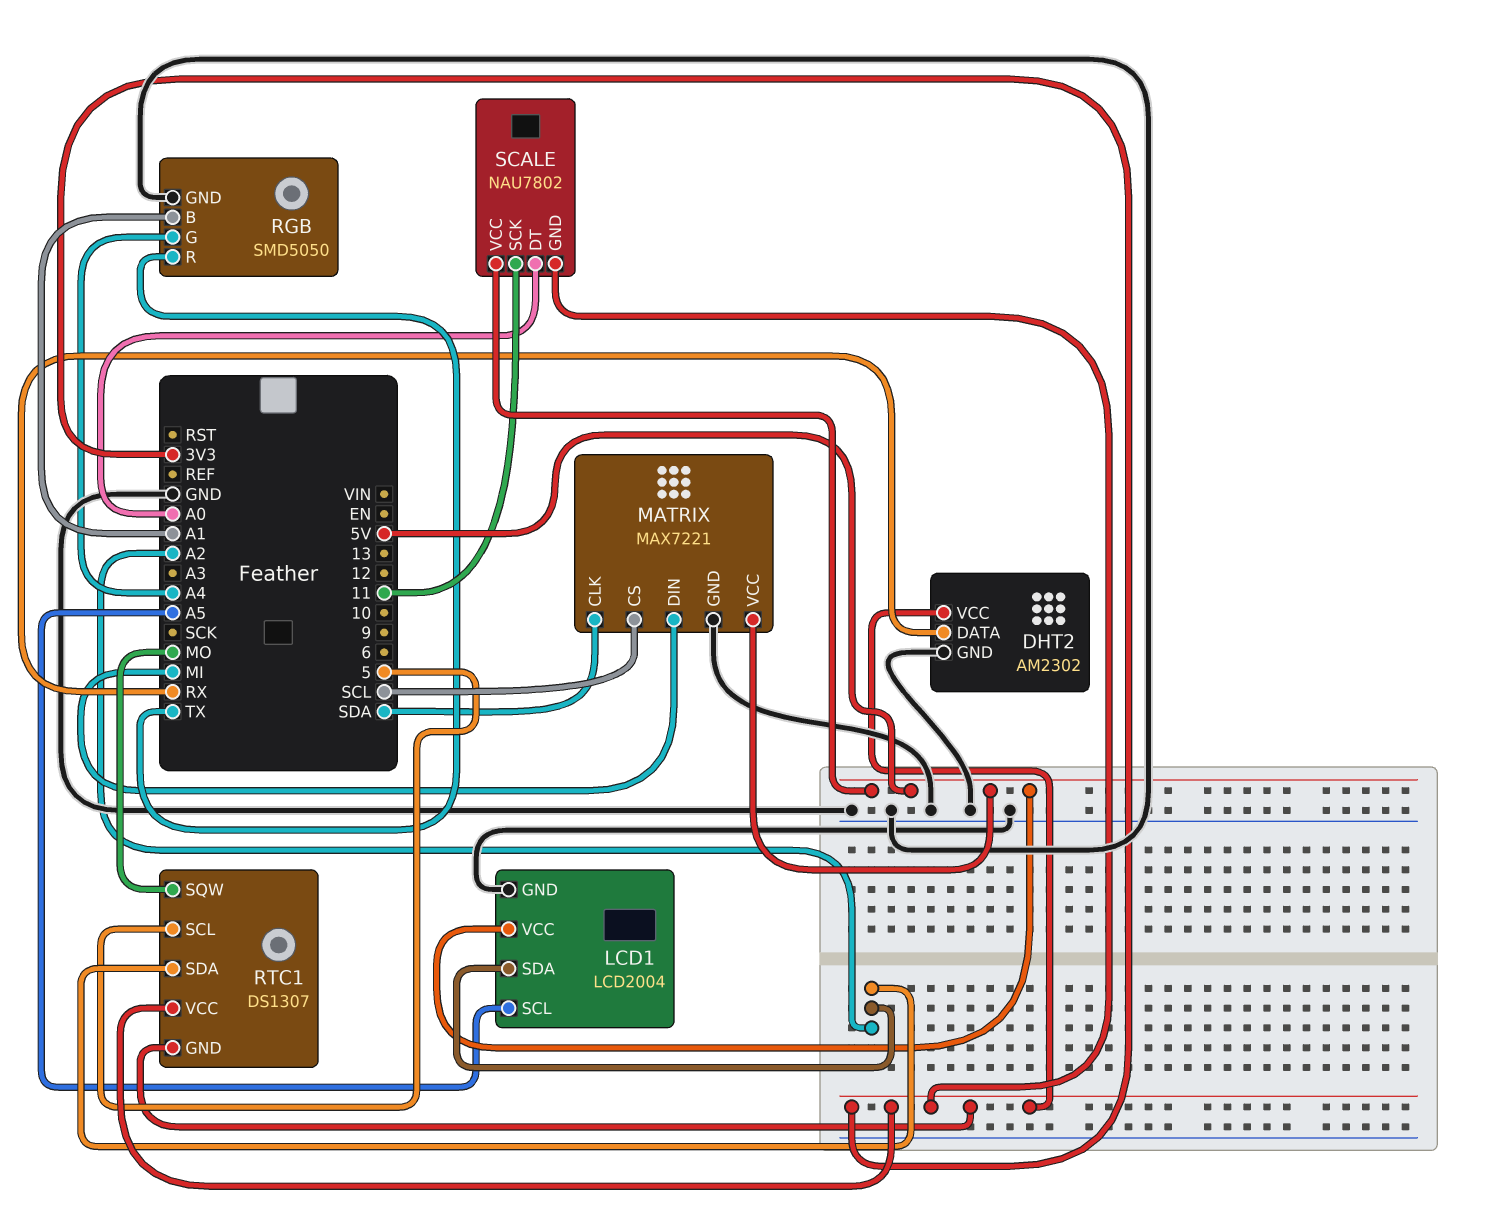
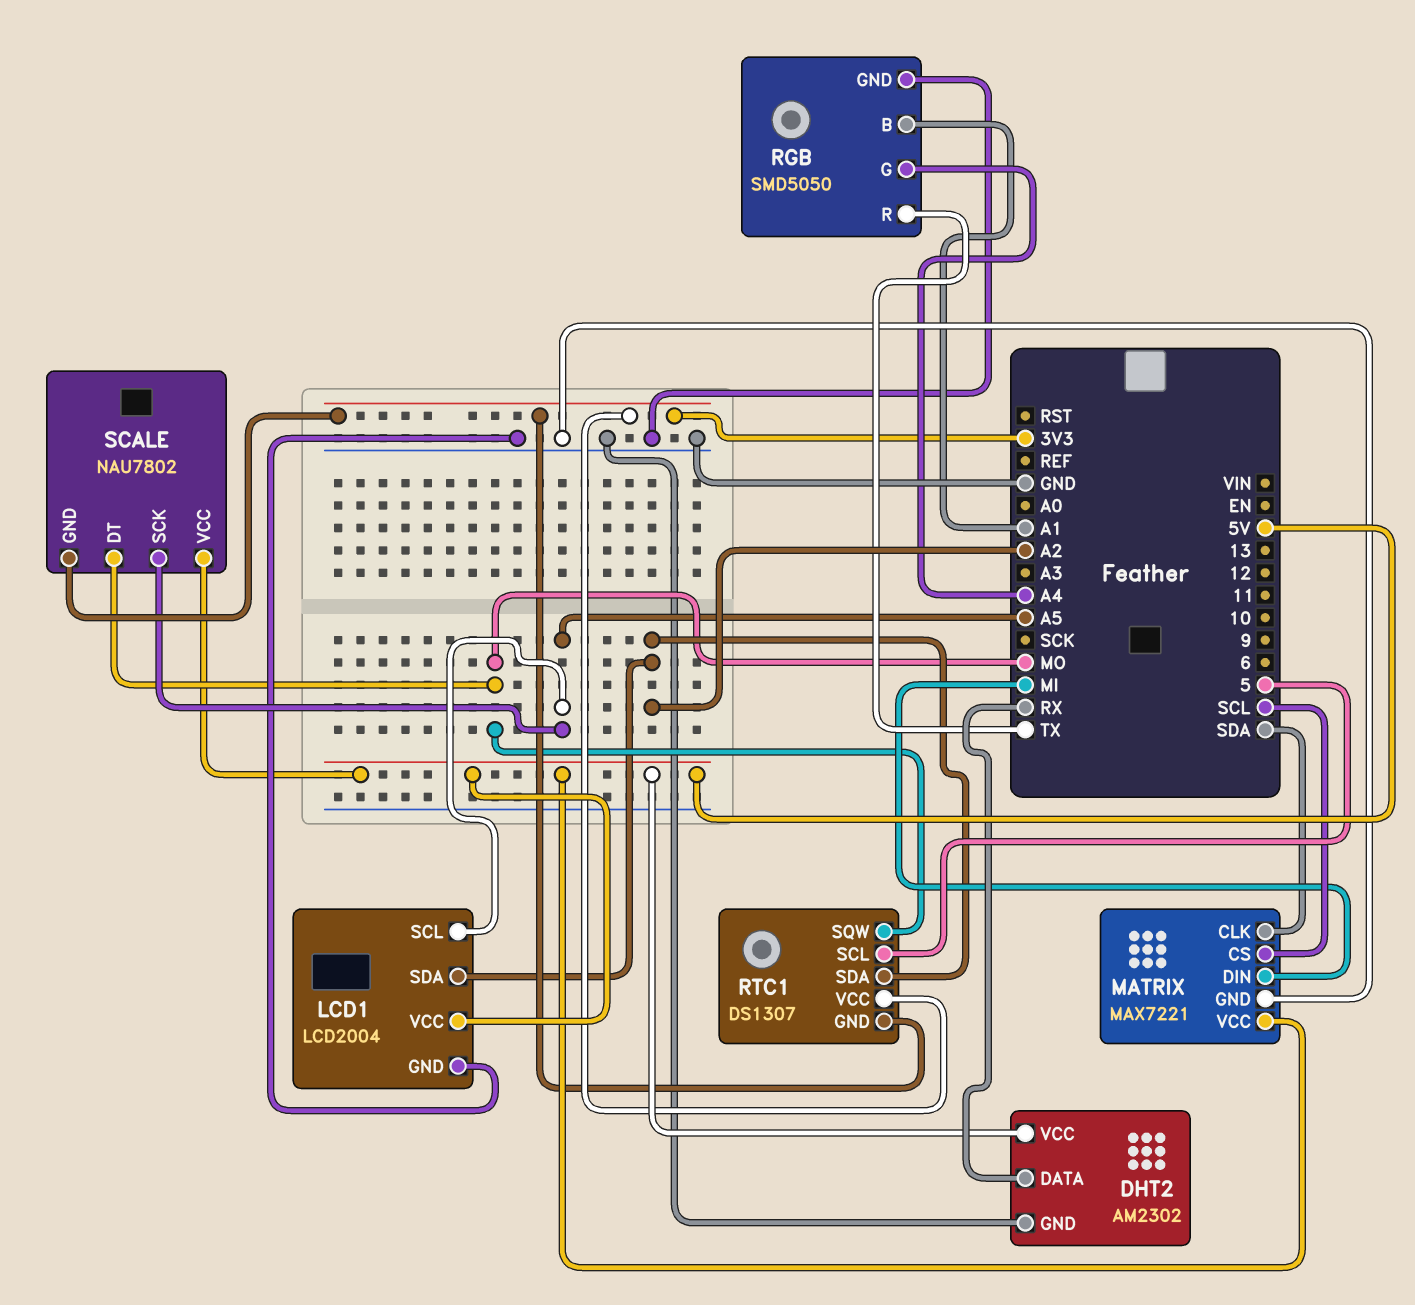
DHT2 pin VCC: 3V3 -> 5V
SCALE pin DT: A0 -> MO
SCALE pin SCK: 11 -> A5

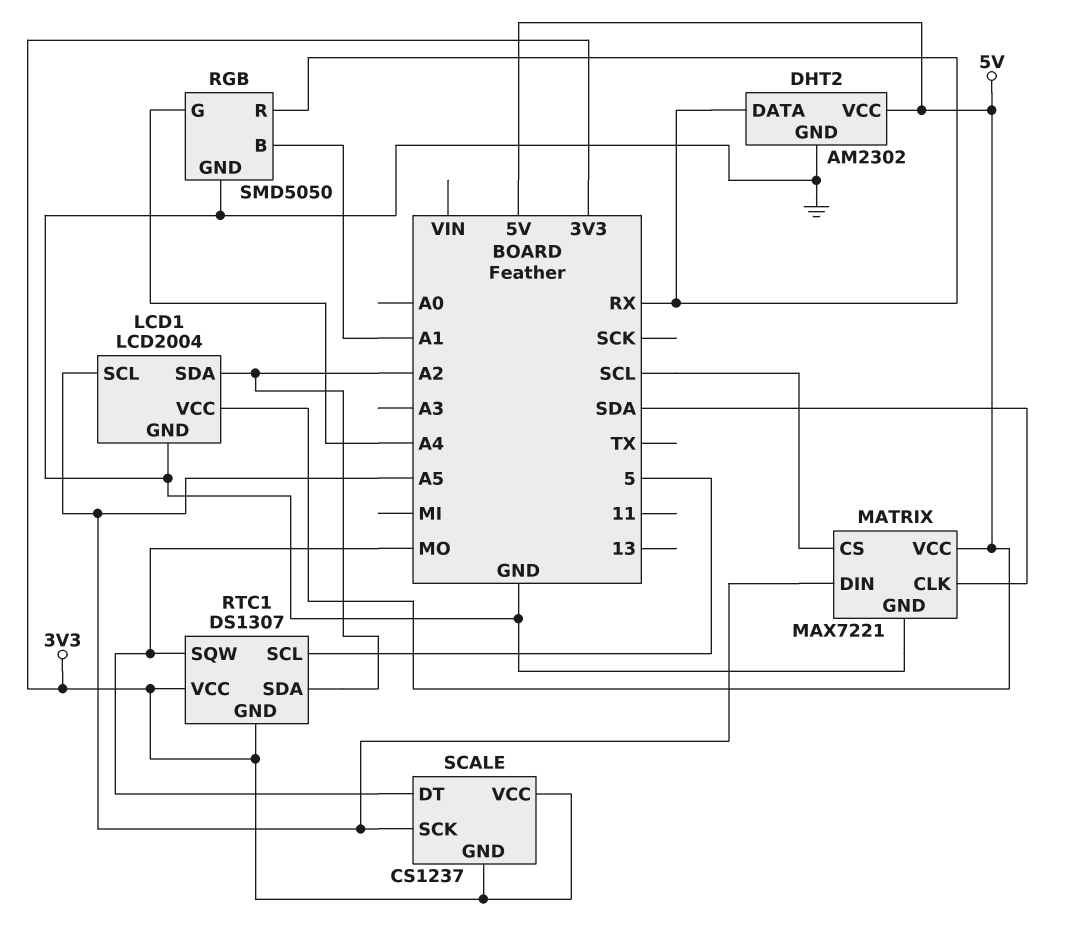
MATRIX pin DIN: MI -> A5
RGB pin R: TX -> RX
SCALE: NAU7802 -> CS1237
SCALE pin VCC: 5V -> 3V3

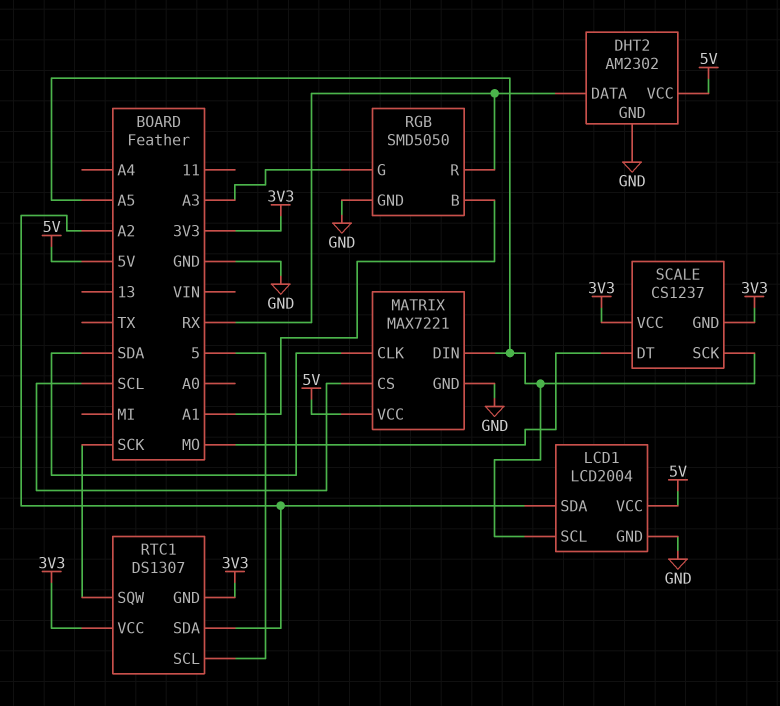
RGB pin G: A4 -> A3
RTC1 pin SQW: MO -> SCK

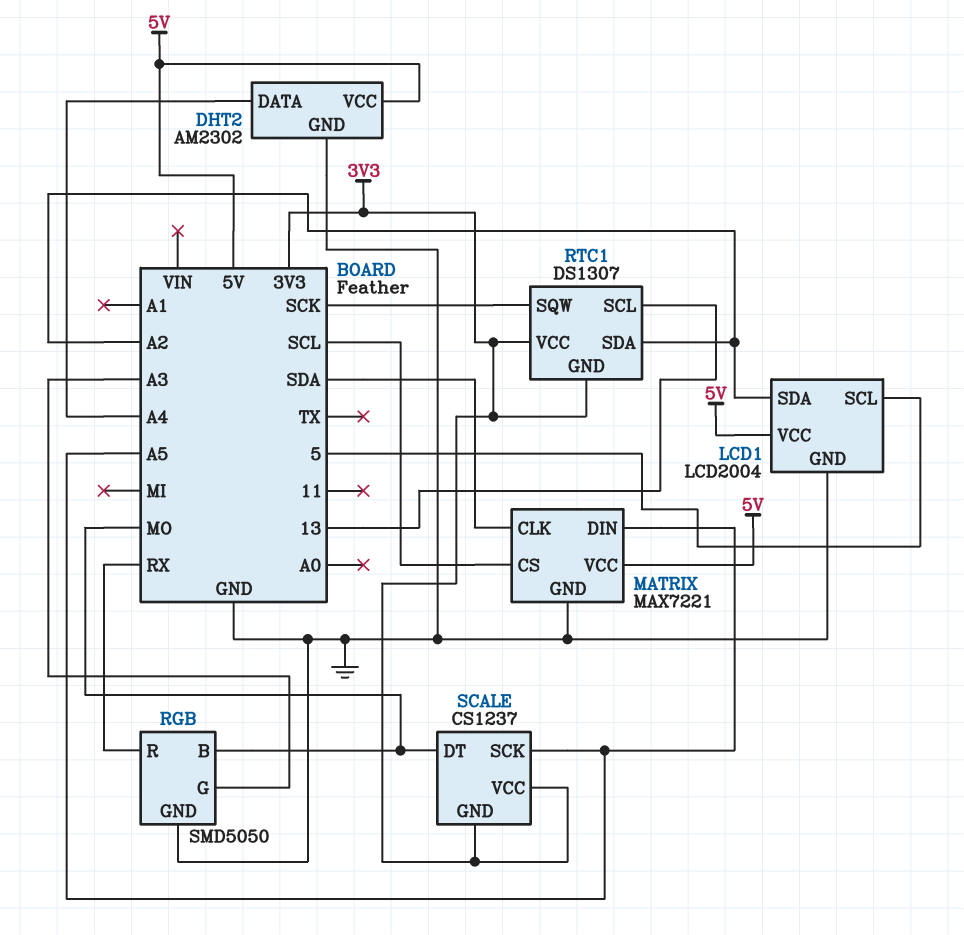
DHT2 pin DATA: RX -> A4
LCD1 pin SCL: A5 -> 5
RGB pin B: A1 -> MO
RTC1 pin SCL: 5 -> 13

